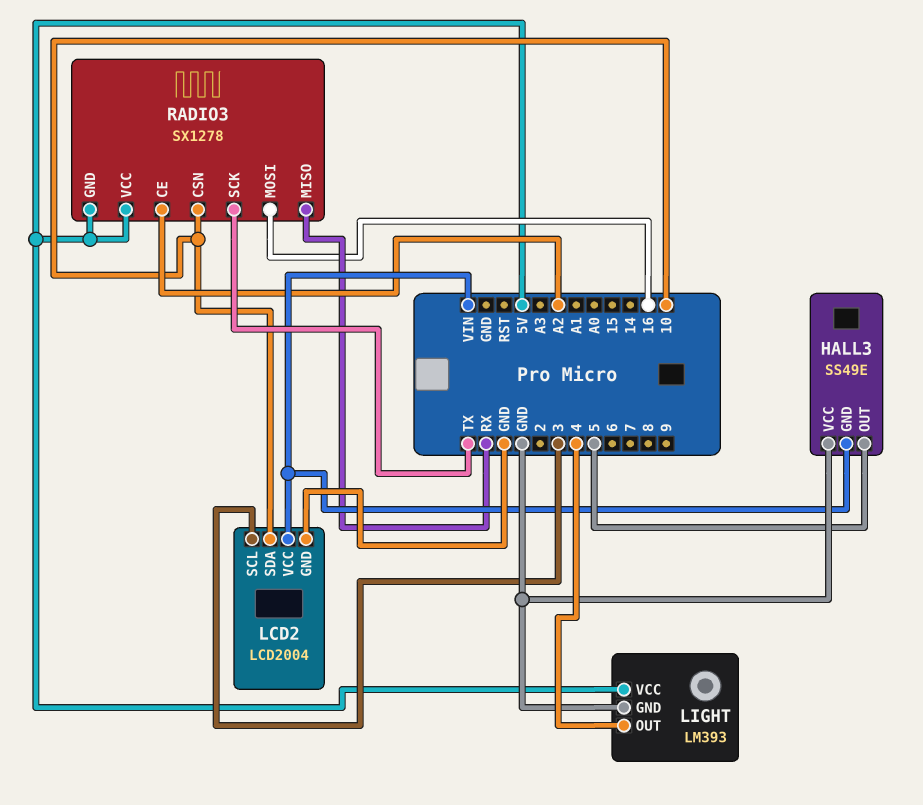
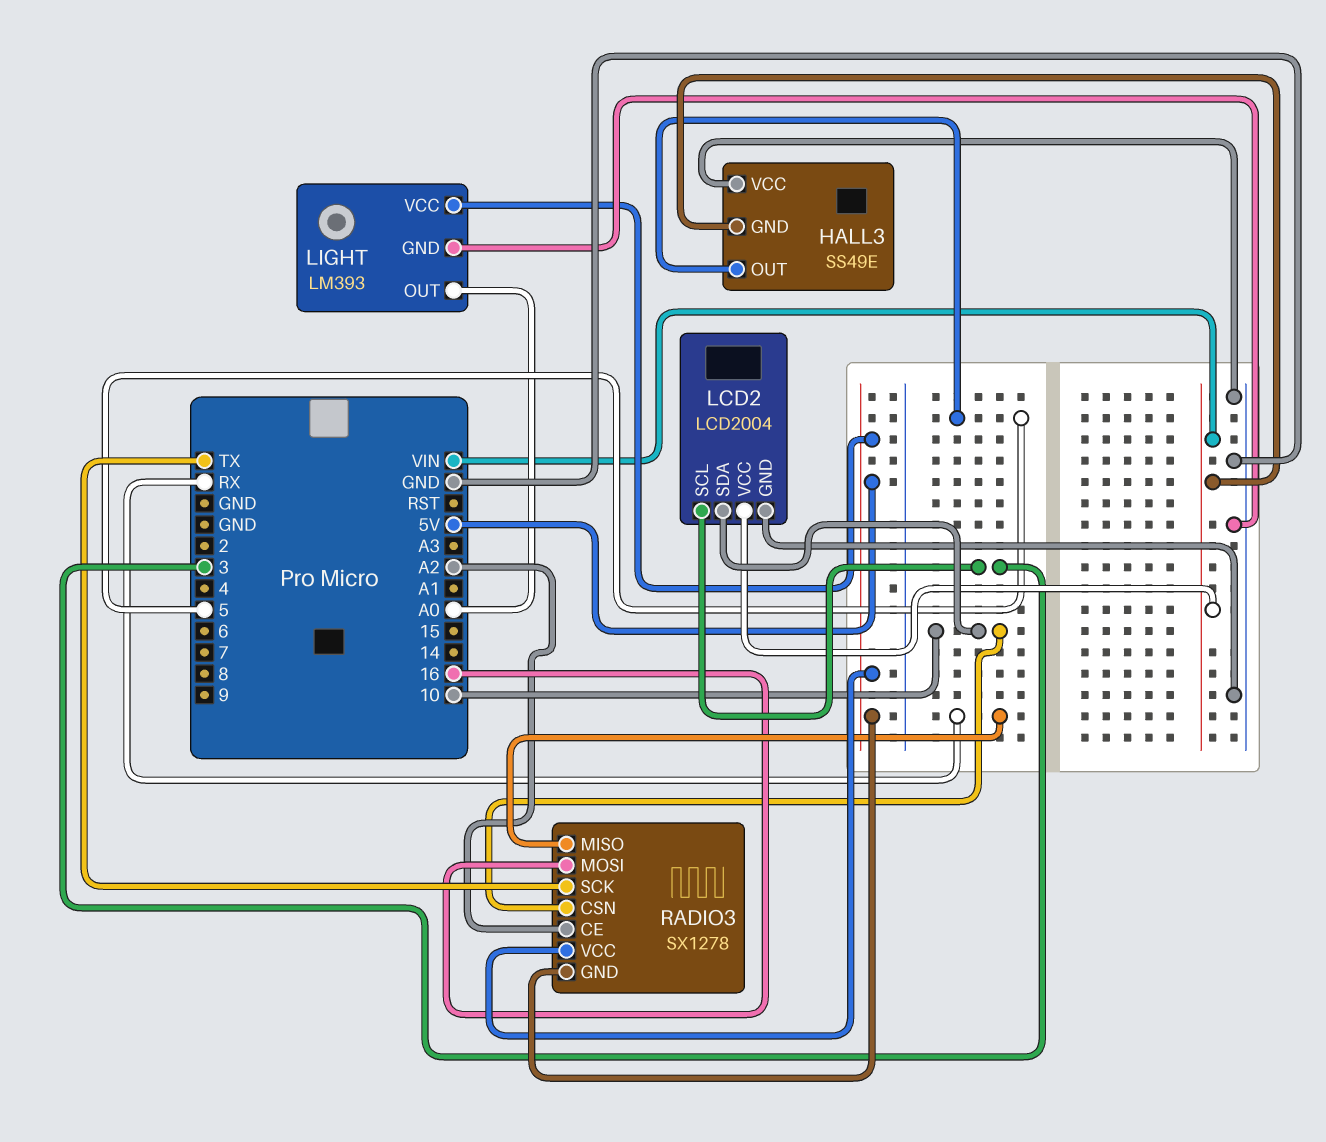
LIGHT pin OUT: 4 -> A0

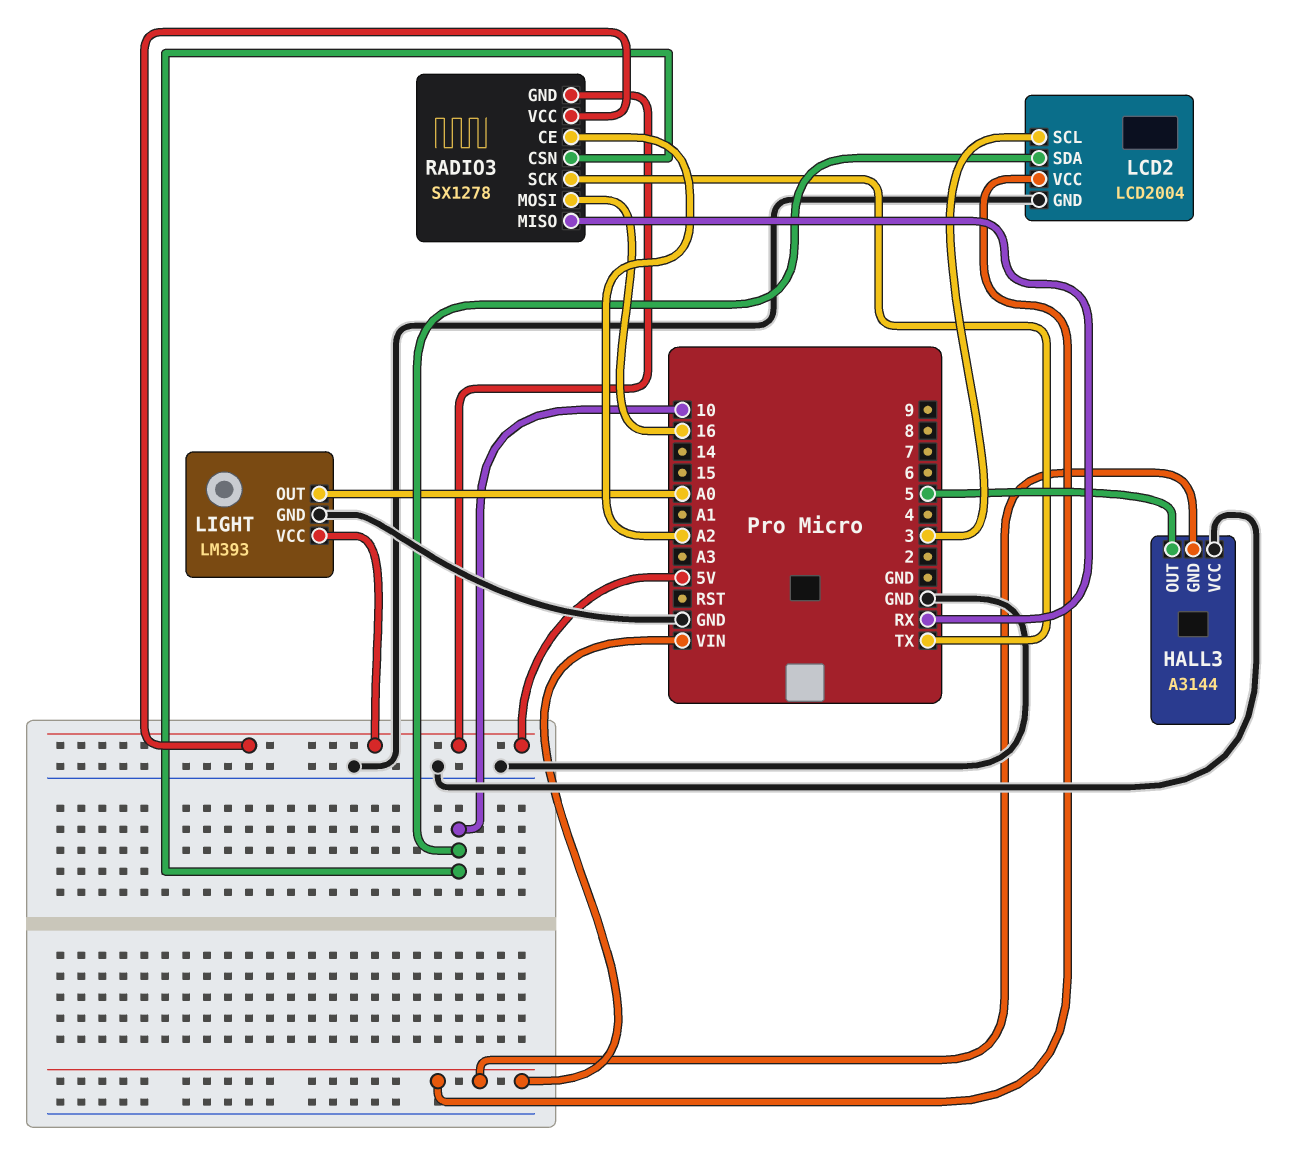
HALL3: SS49E -> A3144

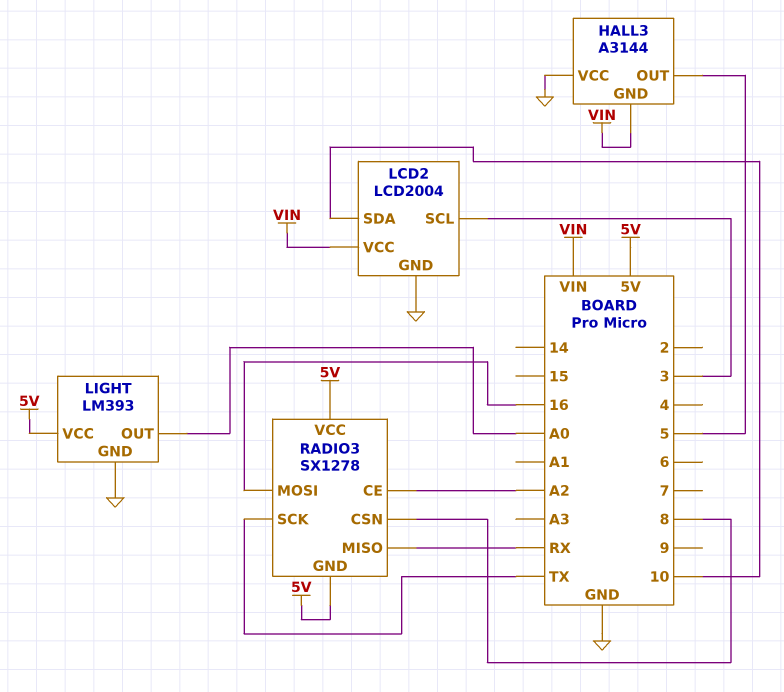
RADIO3 pin CSN: 10 -> 8

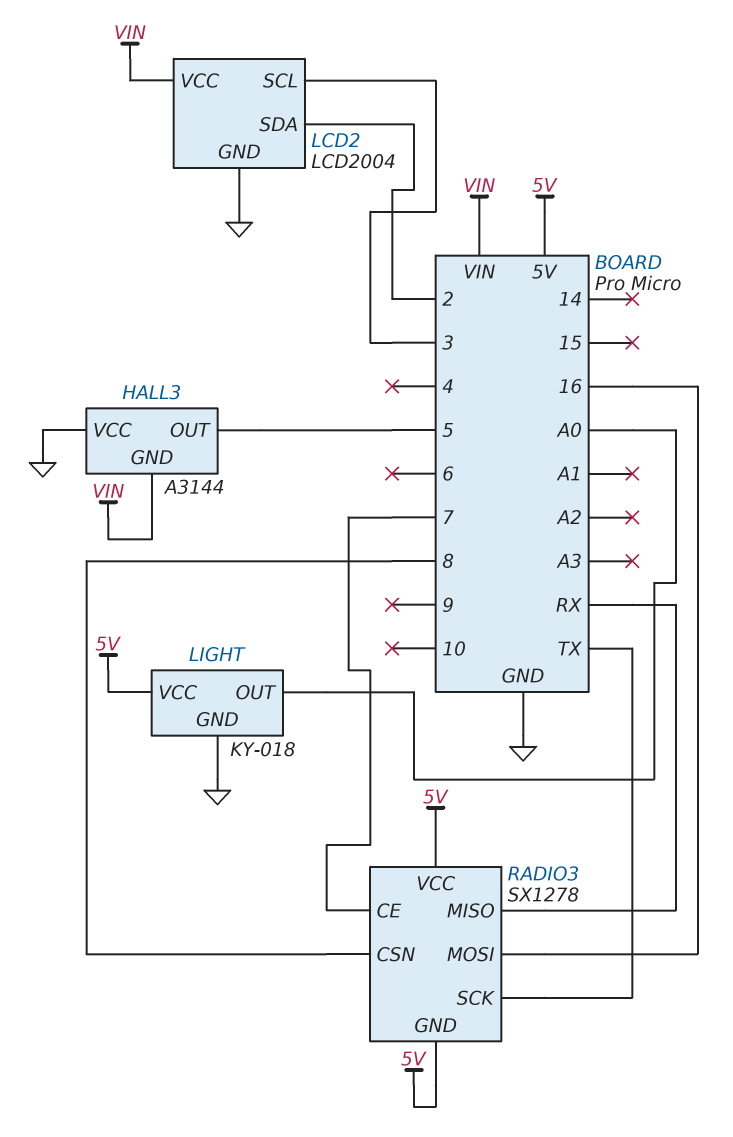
LCD2 pin SDA: 10 -> 2
LIGHT: LM393 -> KY-018
RADIO3 pin CE: A2 -> 7

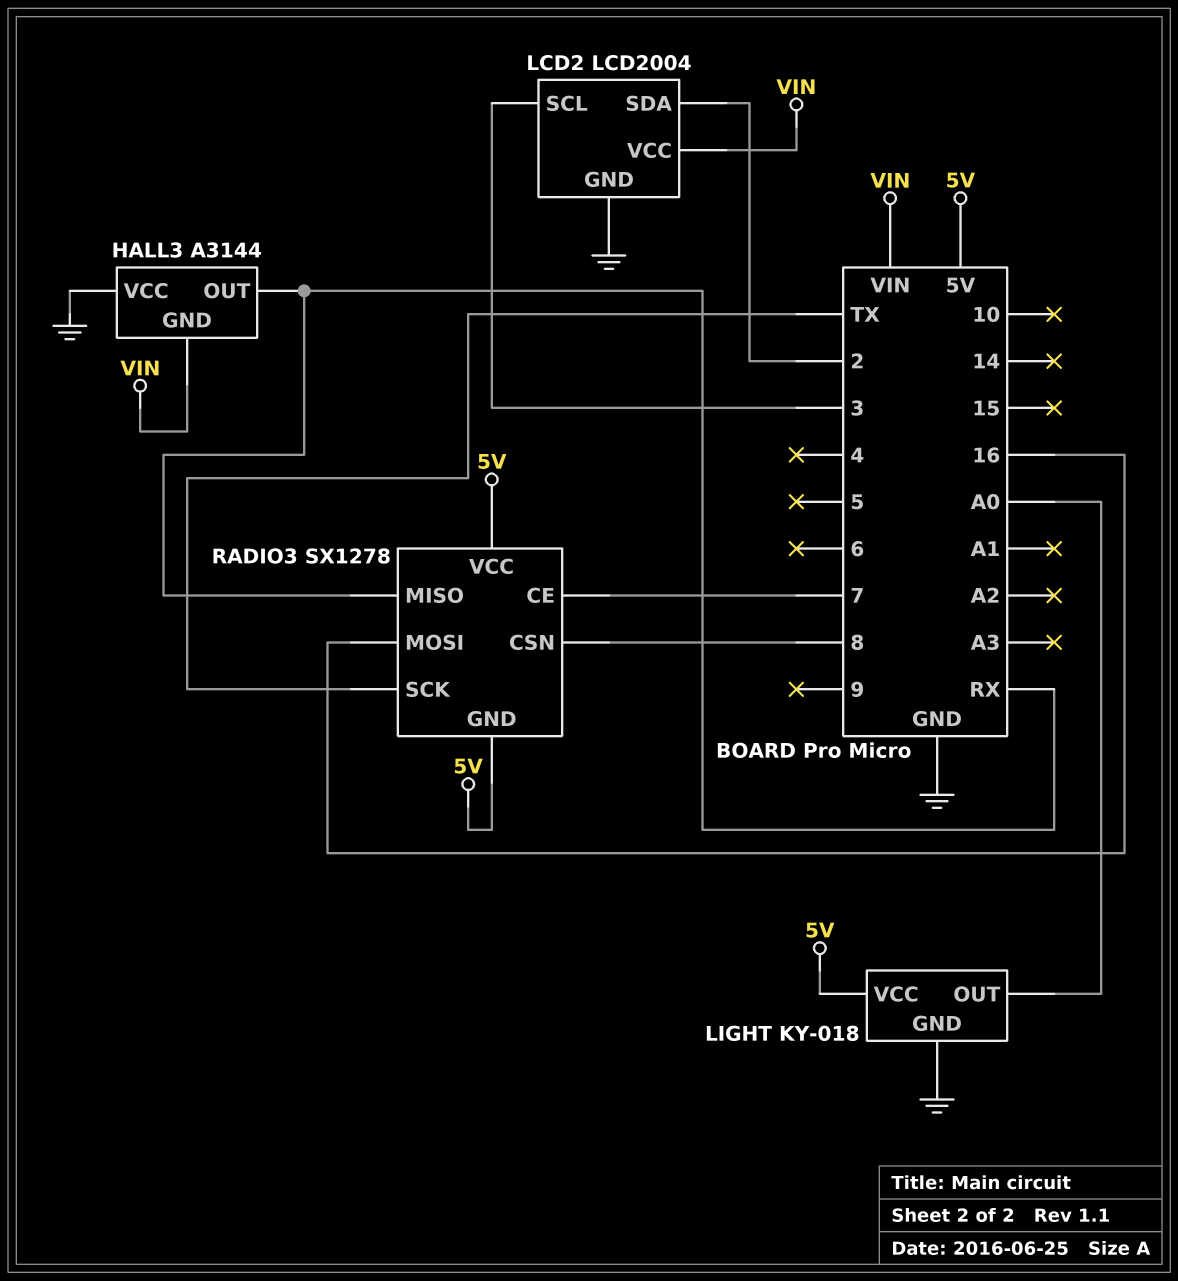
HALL3 pin OUT: 5 -> RX

